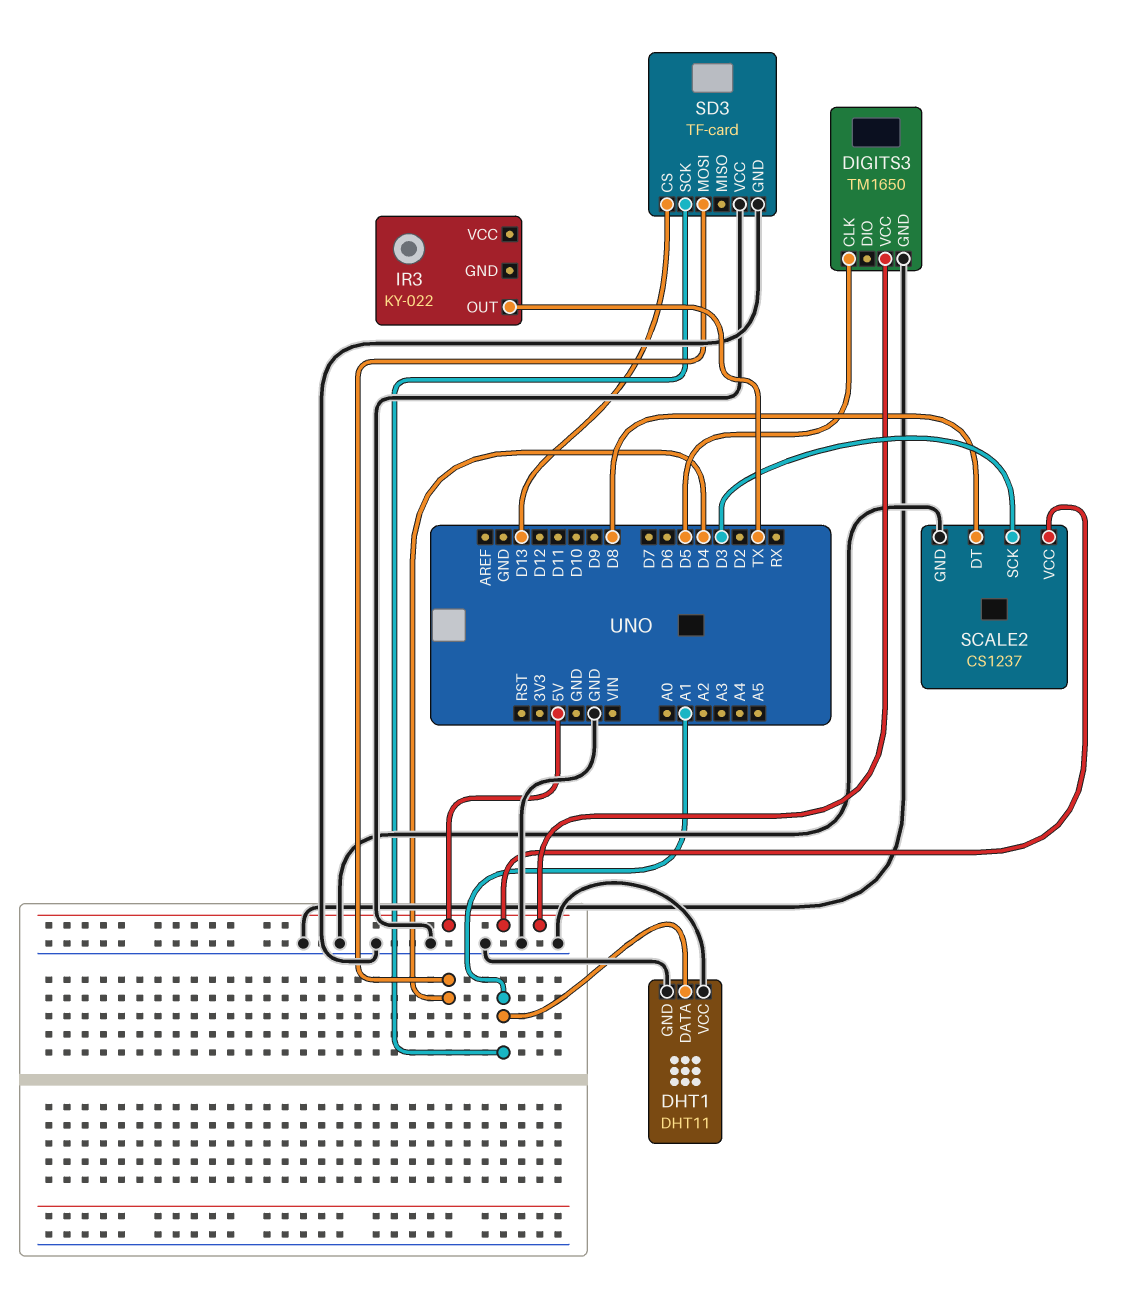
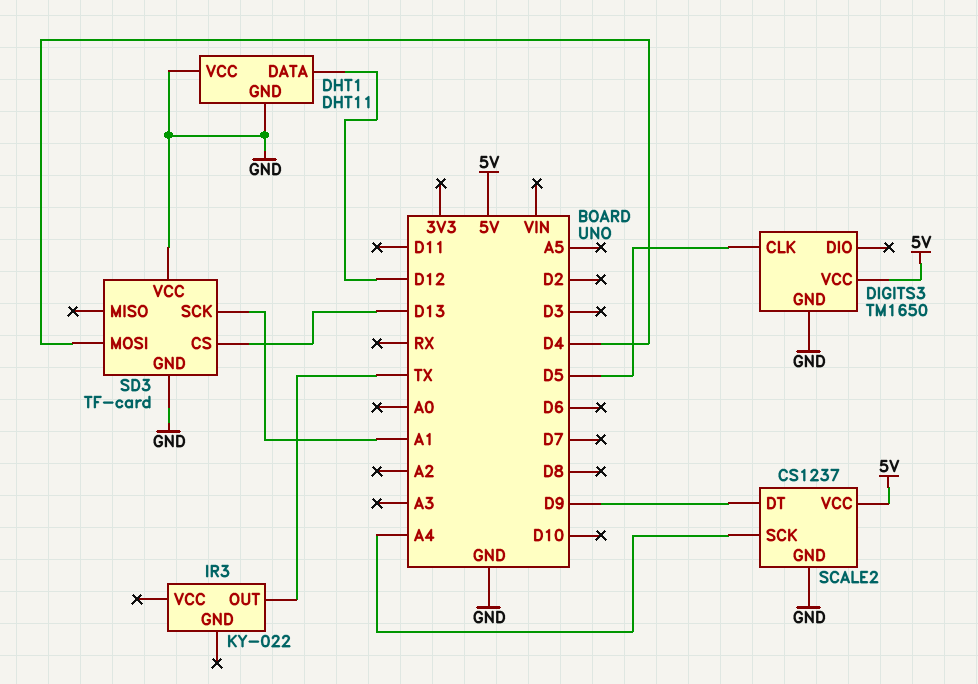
DHT1 pin DATA: A1 -> D12
SCALE2 pin DT: D8 -> D9
SCALE2 pin SCK: D3 -> A4

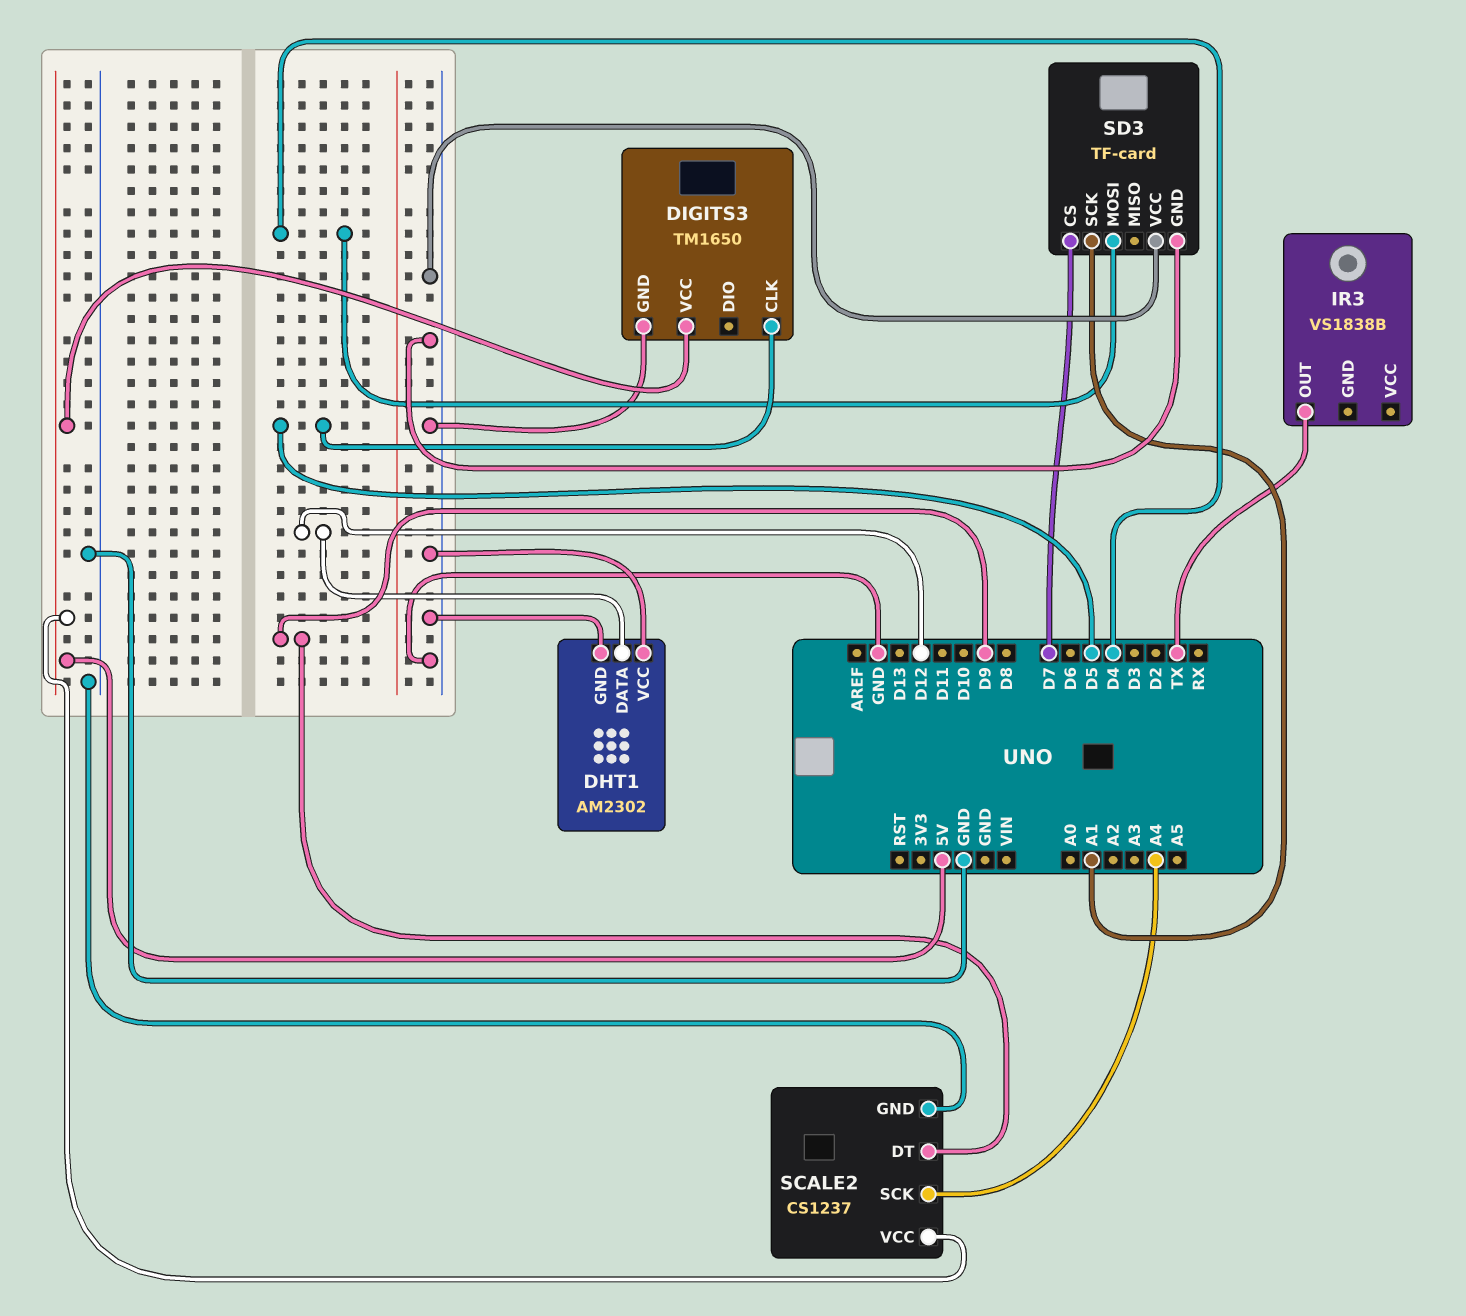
DHT1: DHT11 -> AM2302
IR3: KY-022 -> VS1838B
SD3 pin CS: D13 -> D7

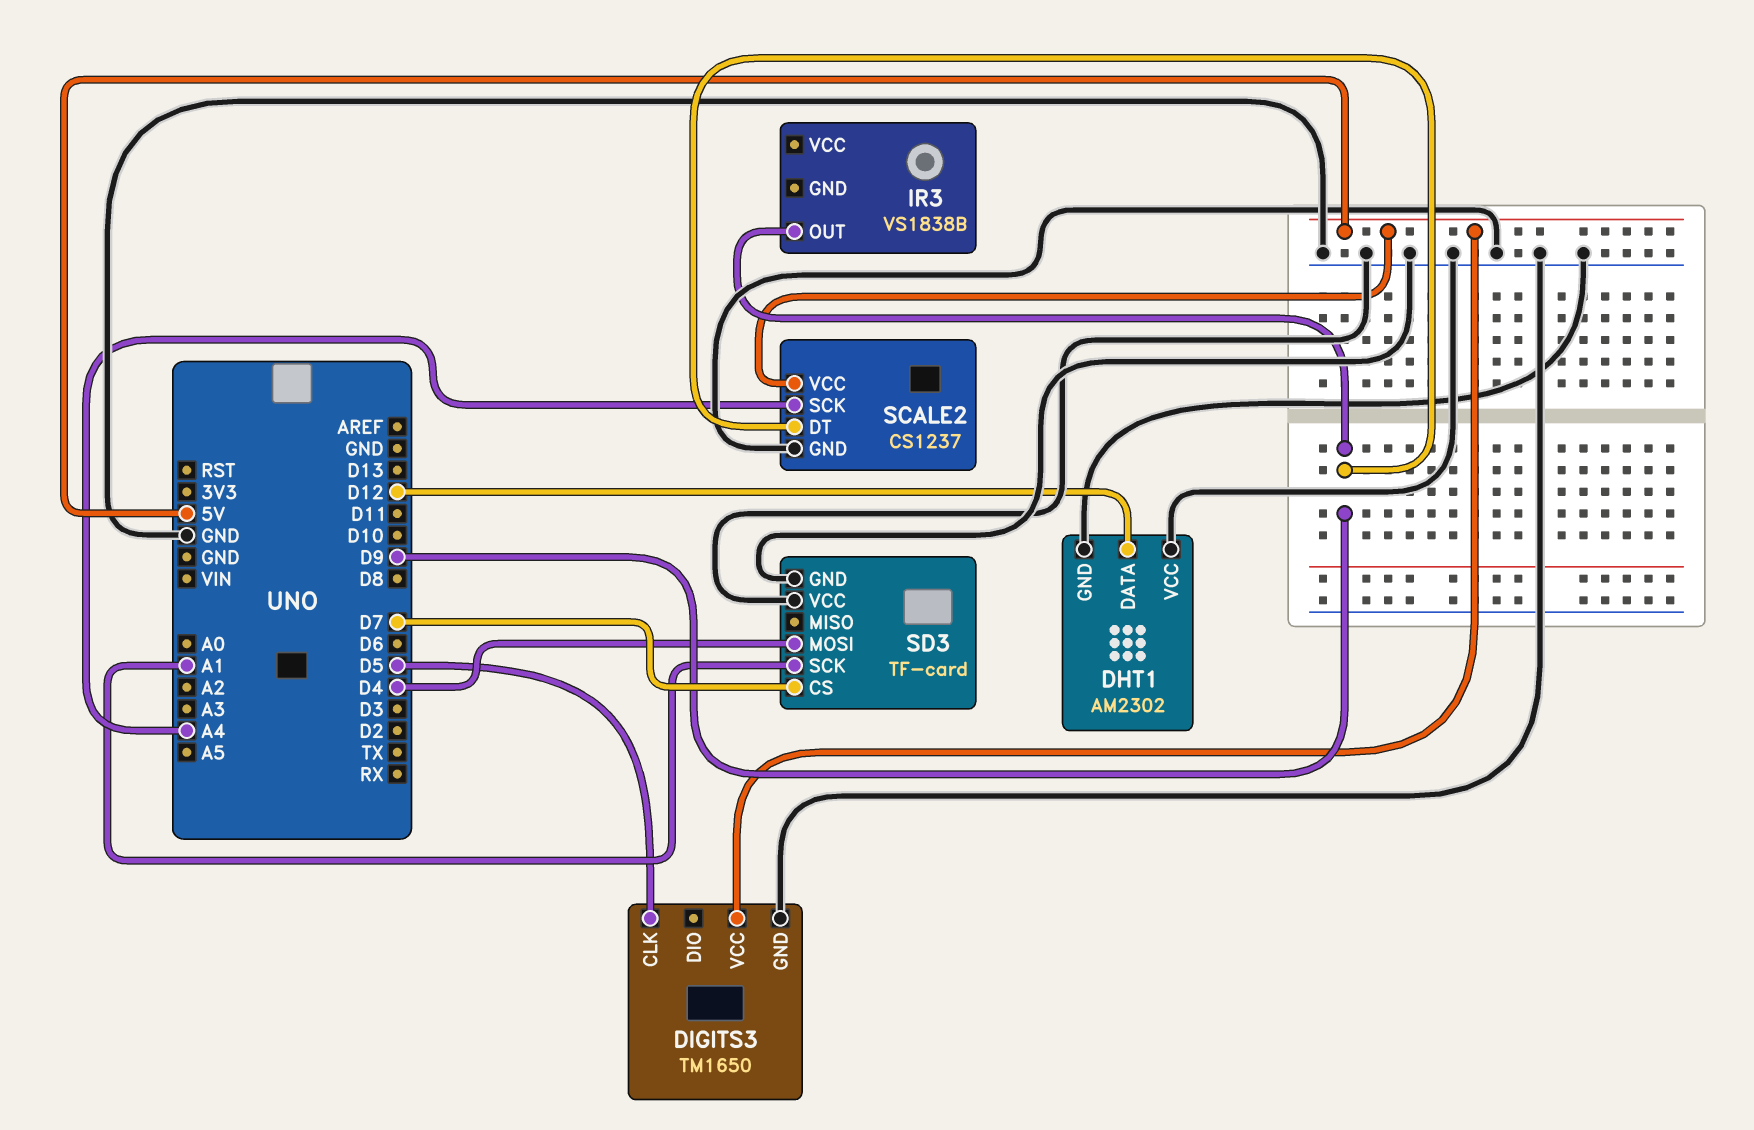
IR3 pin OUT: TX -> D9

